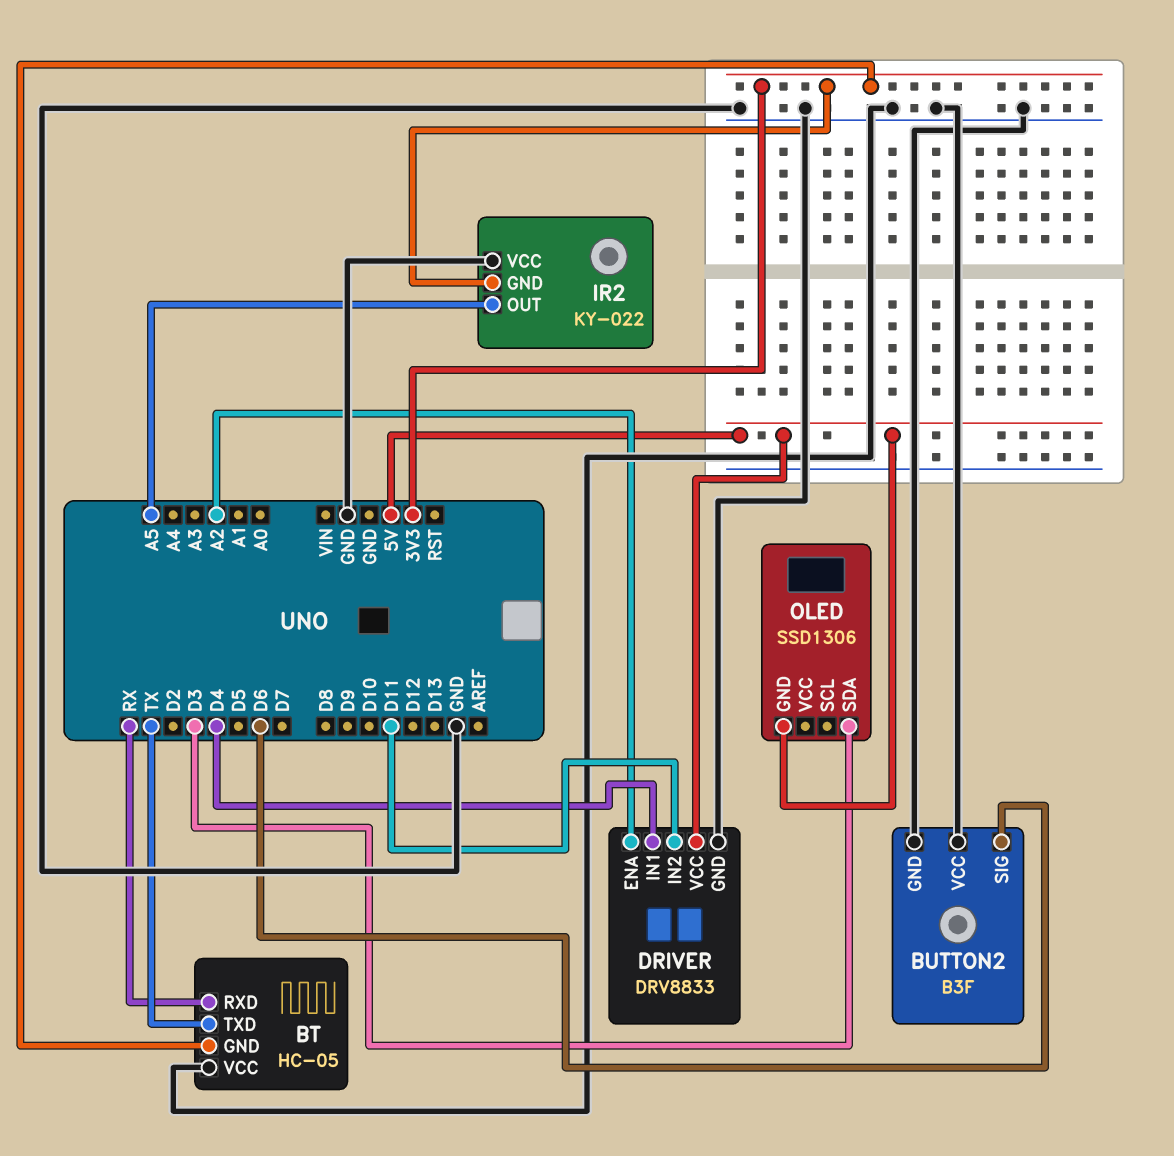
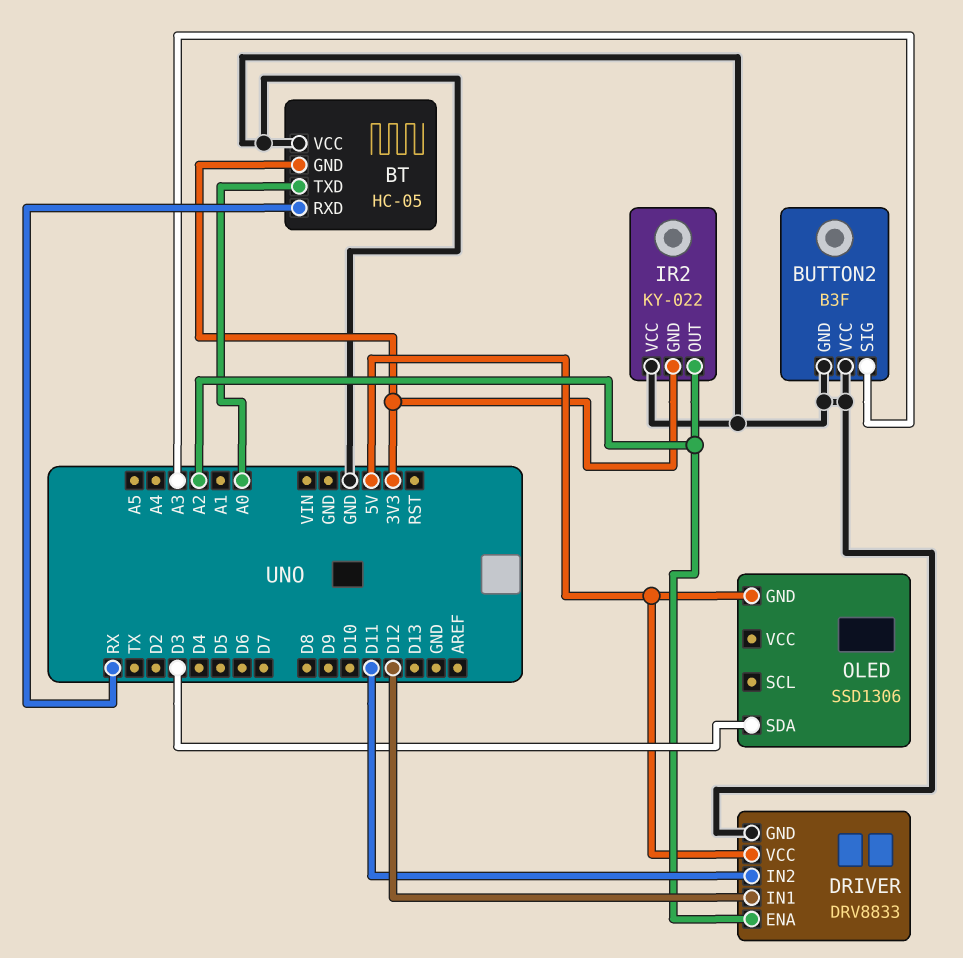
BT pin TXD: TX -> A0
BUTTON2 pin SIG: D6 -> A3
DRIVER pin IN1: D4 -> D12
IR2 pin OUT: A5 -> A2

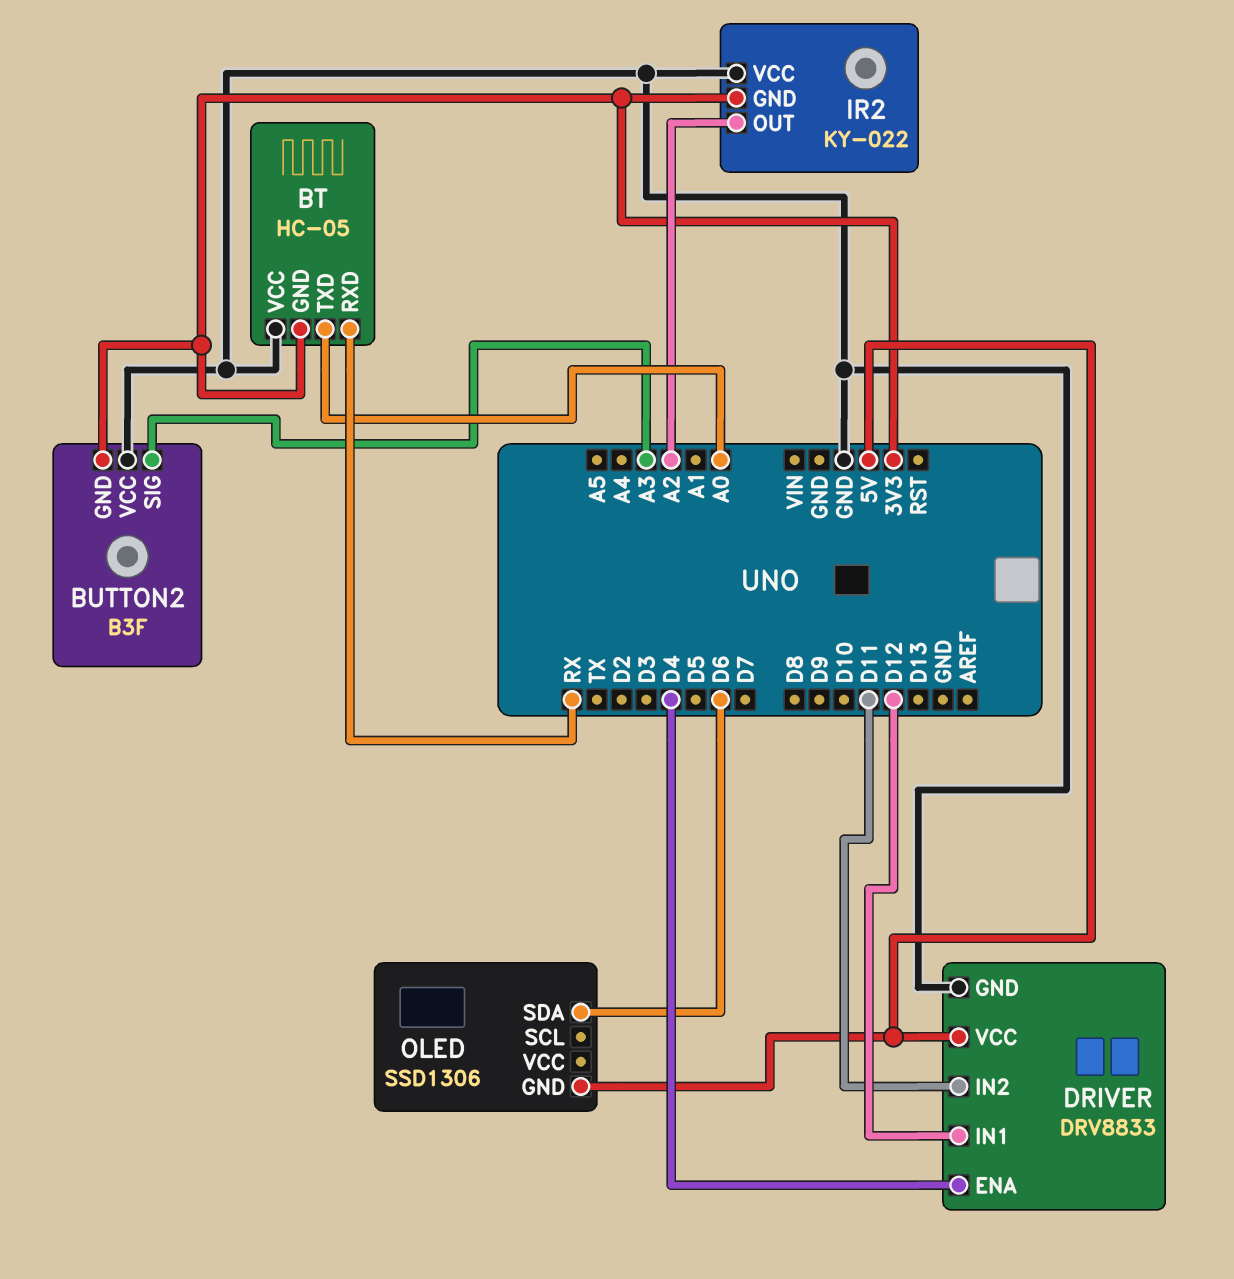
BUTTON2 pin GND: GND -> 3V3
DRIVER pin ENA: A2 -> D4
OLED pin SDA: D3 -> D6

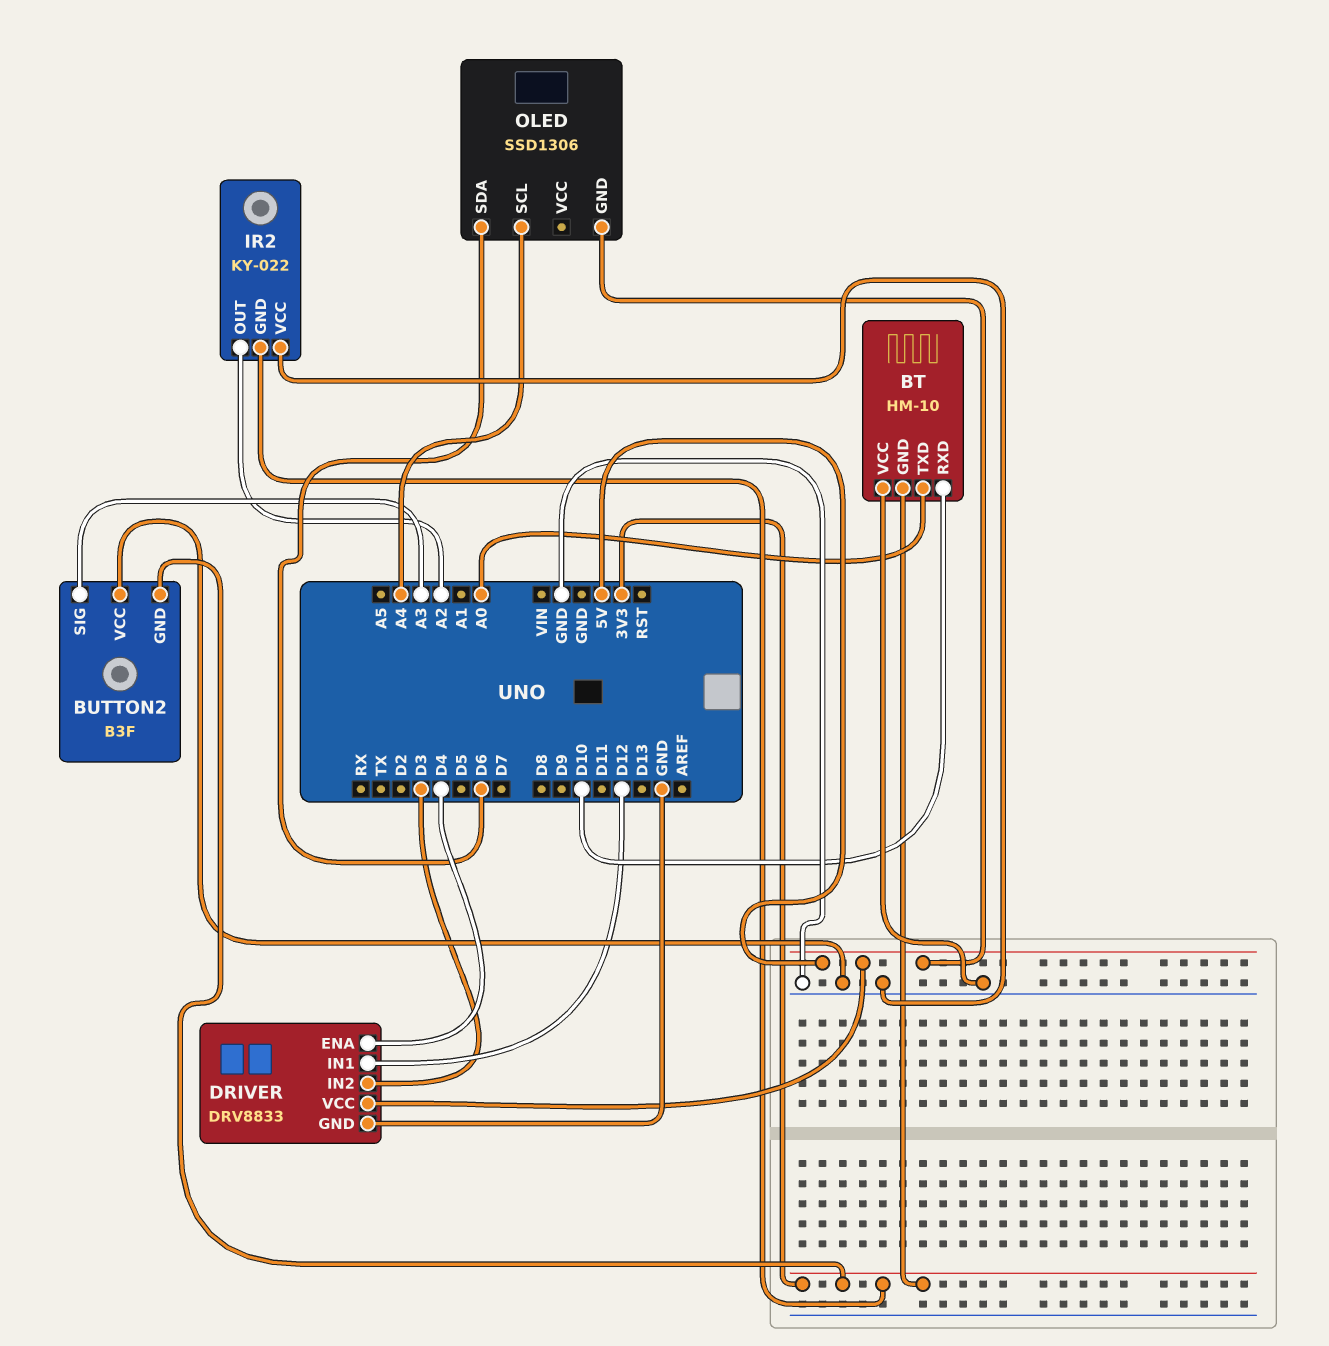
BT: HC-05 -> HM-10
BT pin RXD: RX -> D10
DRIVER pin IN2: D11 -> D3
OLED pin SCL: none -> A4

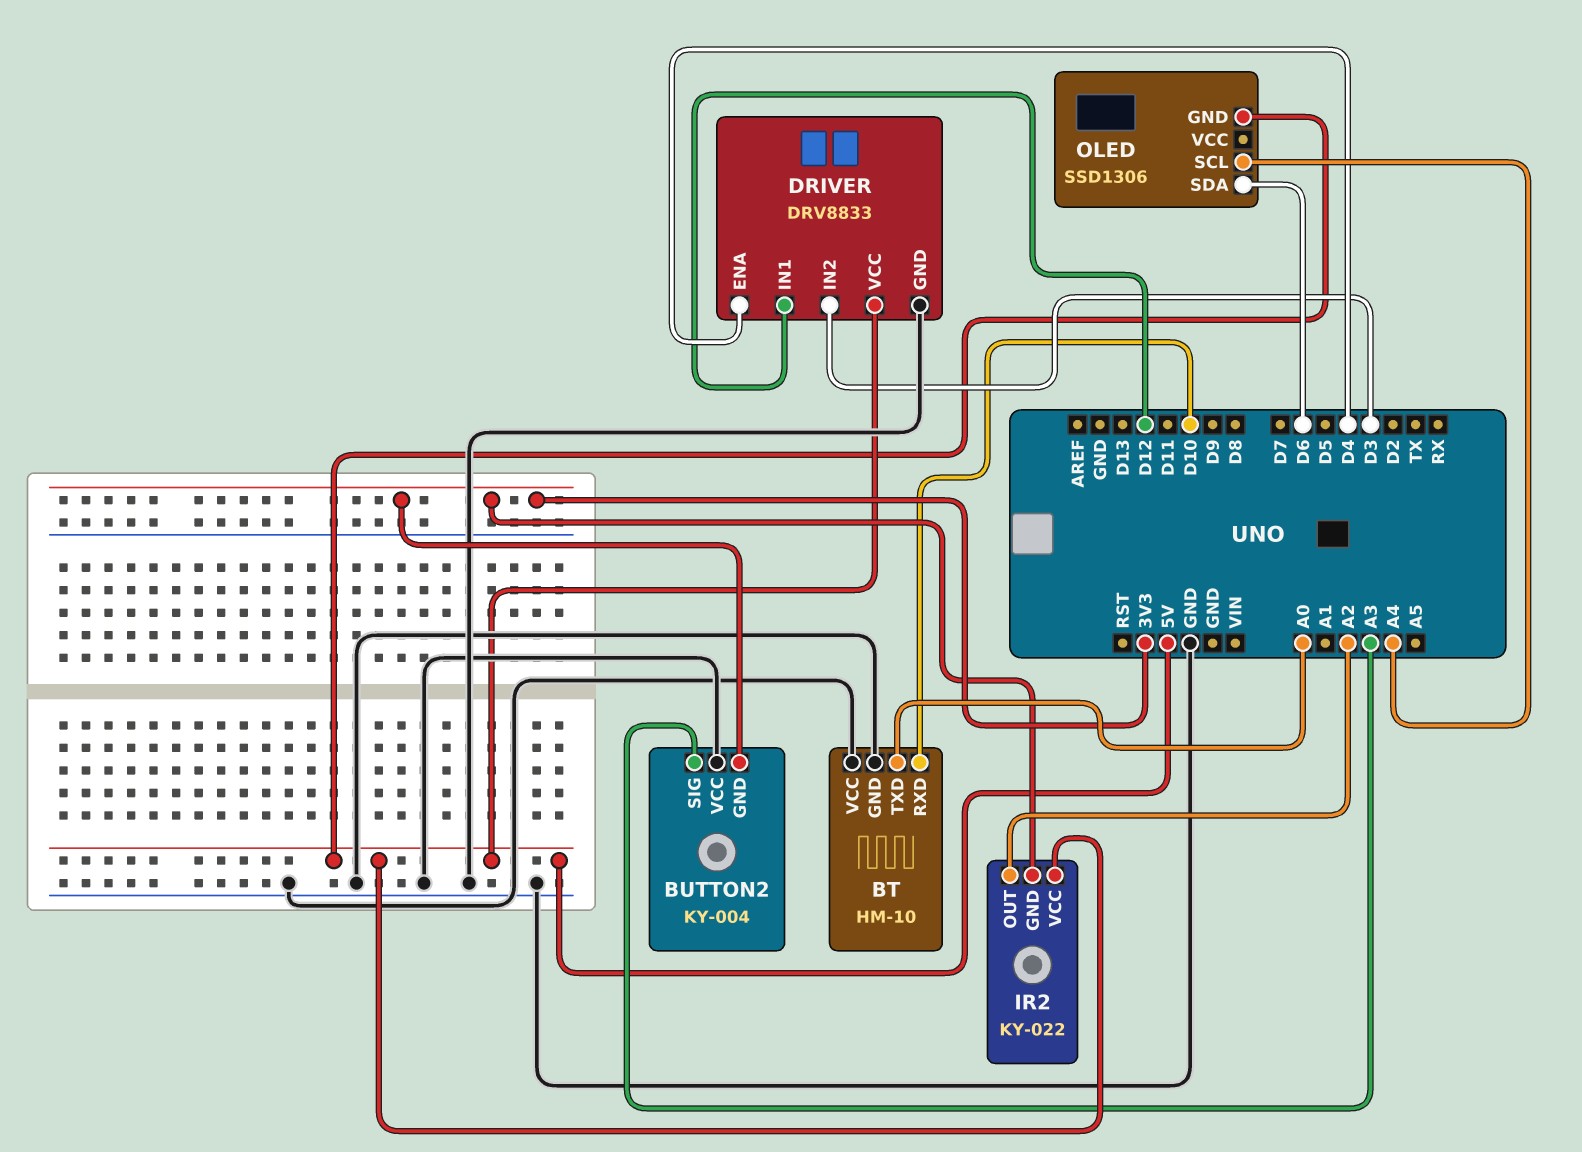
BT pin GND: 3V3 -> GND
BUTTON2: B3F -> KY-004
IR2 pin VCC: GND -> 5V

